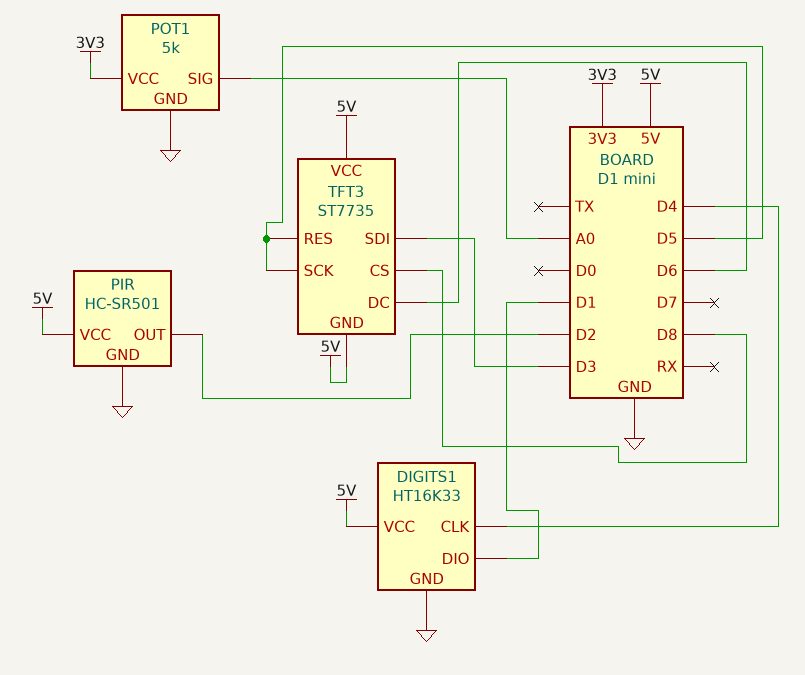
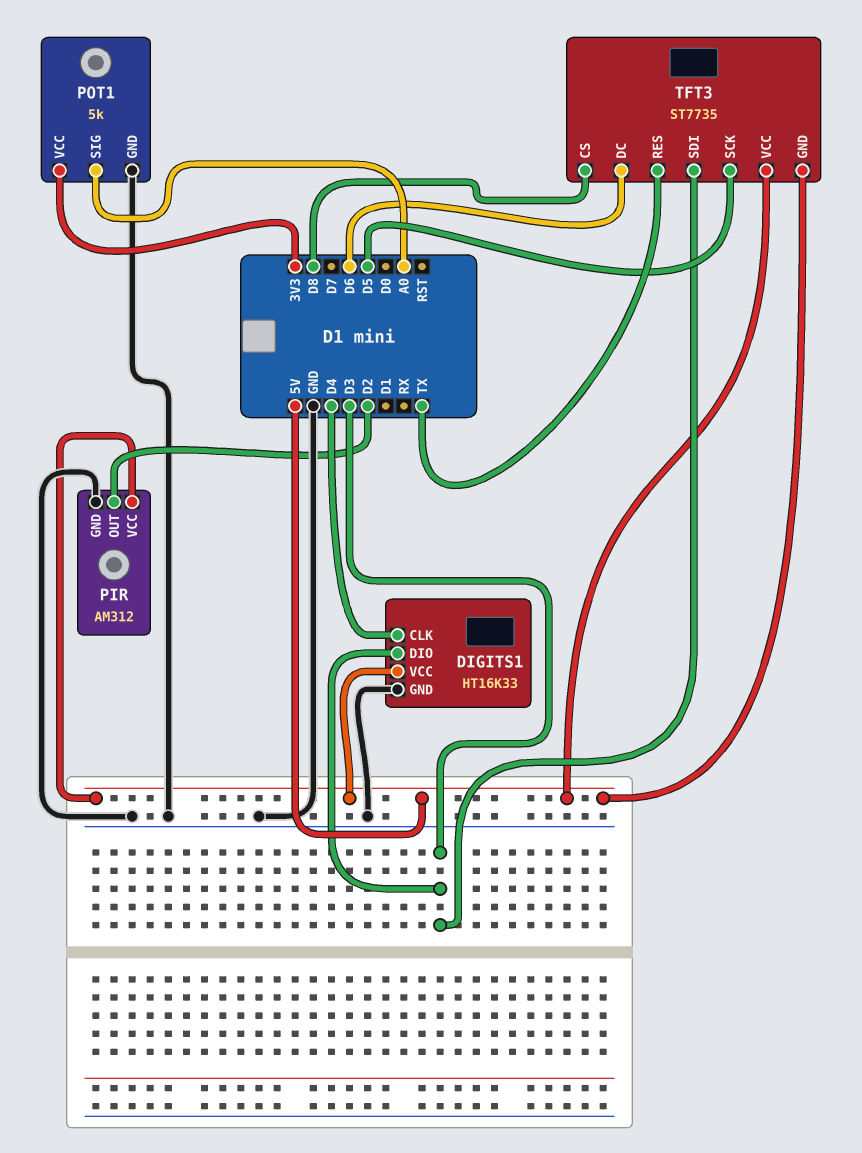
DIGITS1 pin DIO: D1 -> D3
PIR: HC-SR501 -> AM312
TFT3 pin RES: D5 -> TX

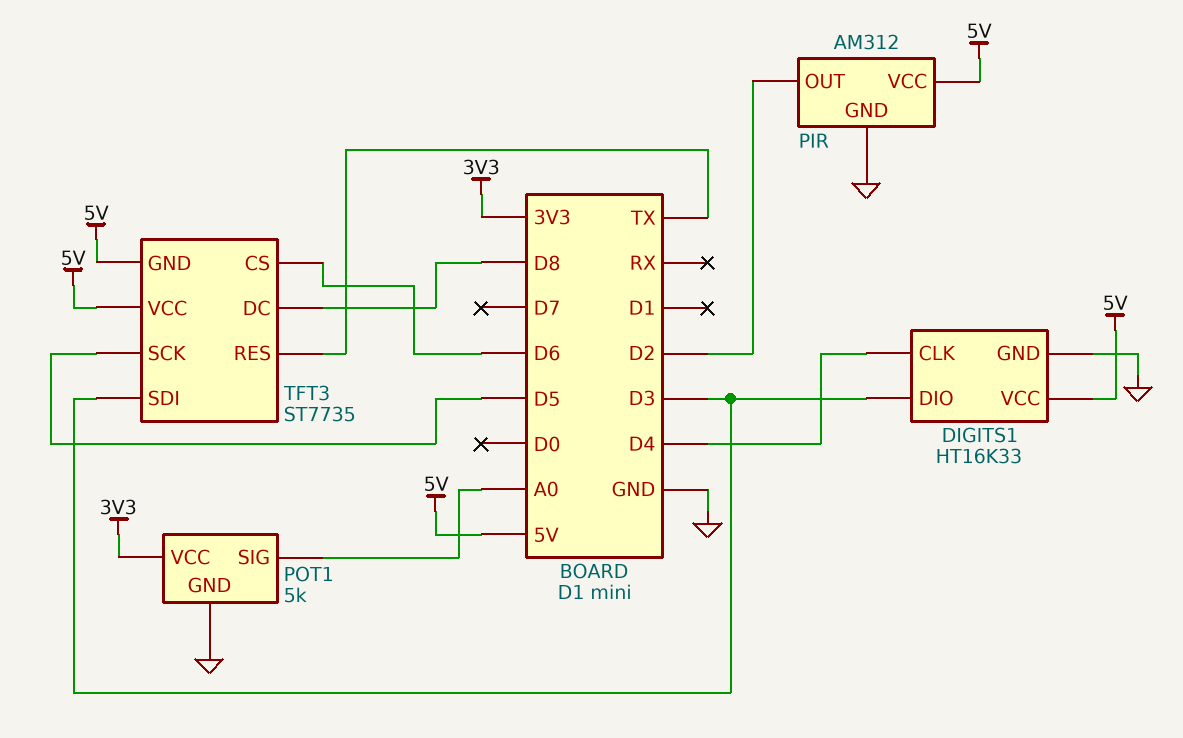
TFT3 pin CS: D8 -> D6
TFT3 pin DC: D6 -> D8

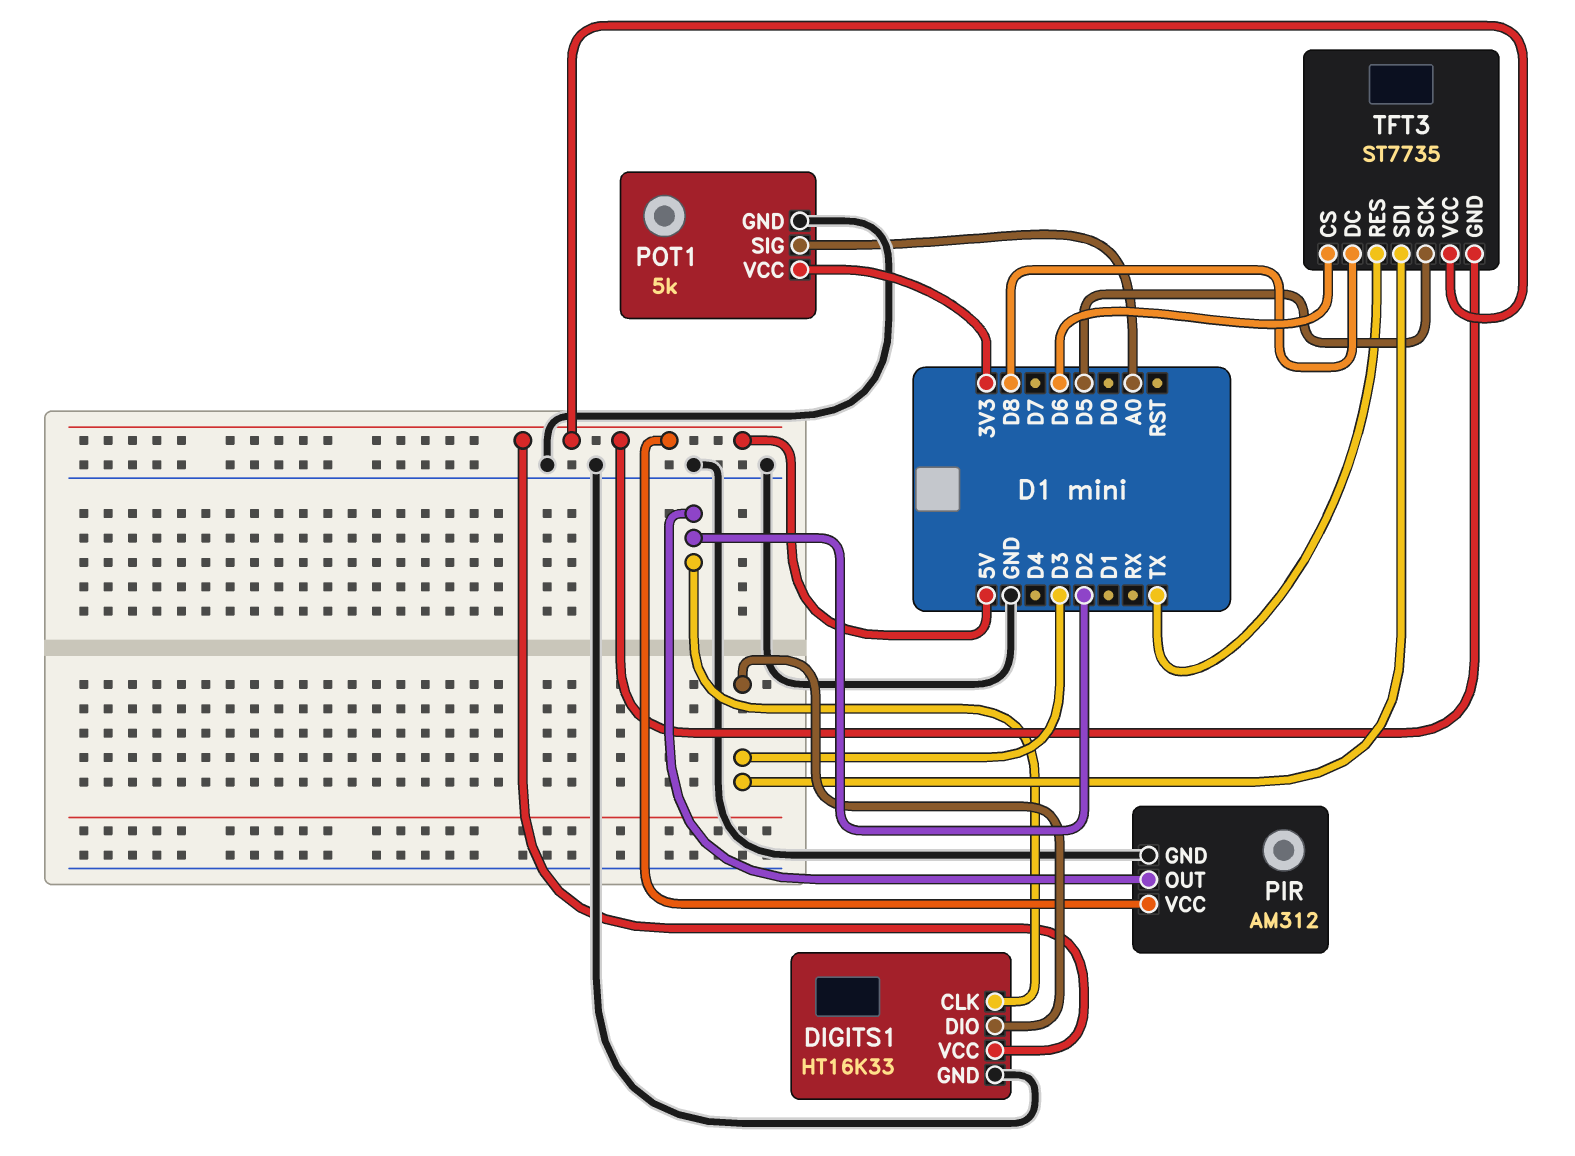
DIGITS1 pin CLK: D4 -> D2

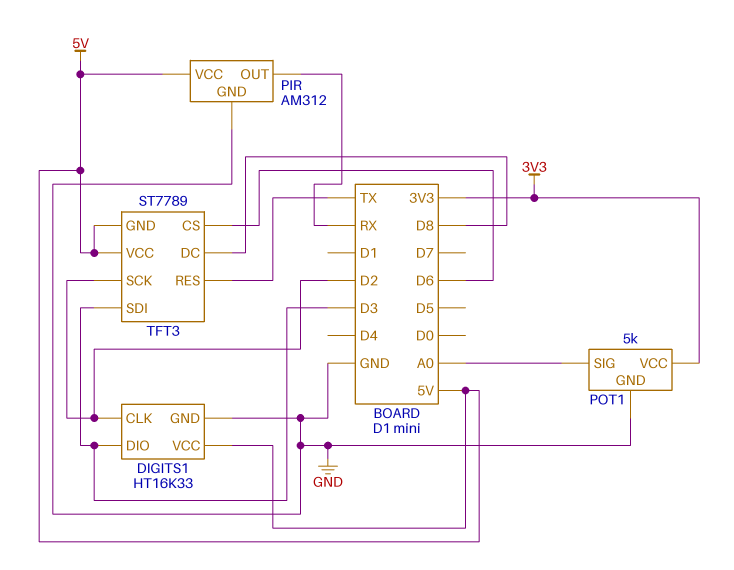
PIR pin OUT: D2 -> RX
TFT3: ST7735 -> ST7789
TFT3 pin SCK: D5 -> D2

